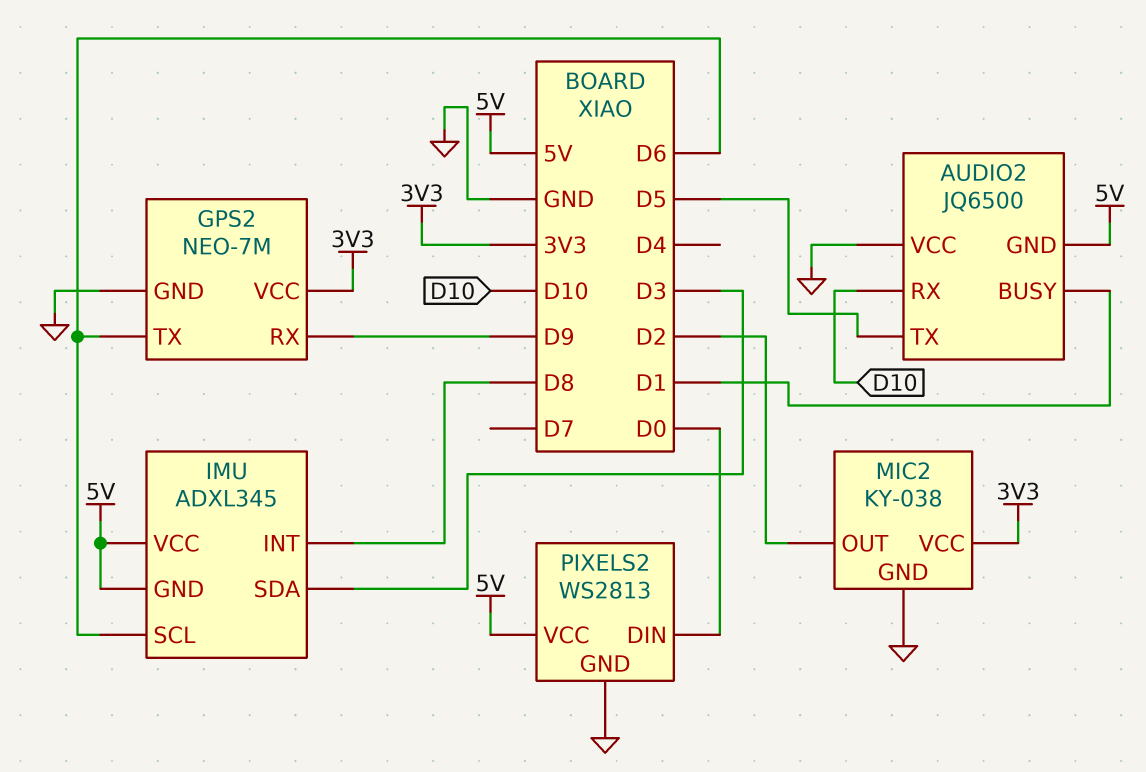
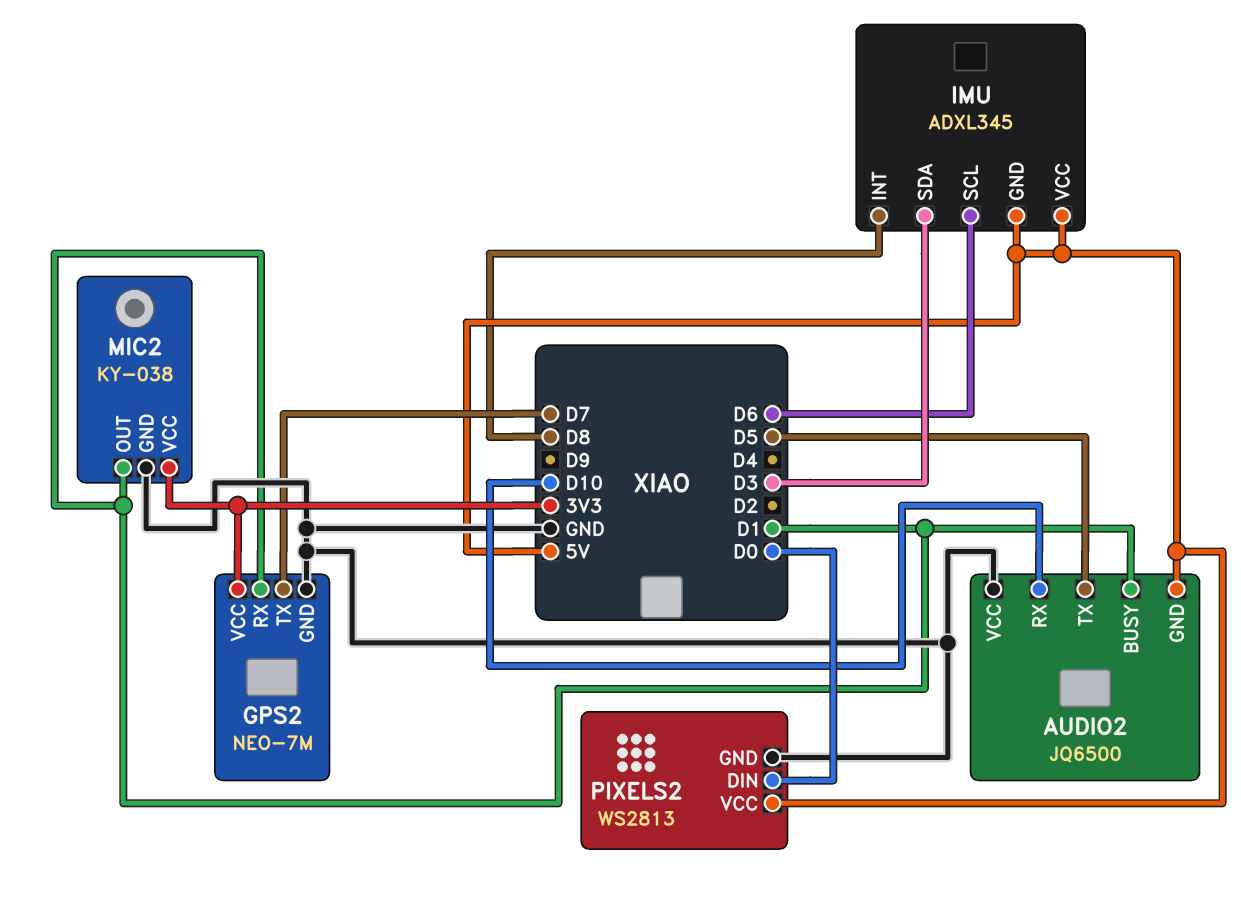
GPS2 pin RX: D9 -> D1
GPS2 pin TX: D6 -> D7
MIC2 pin OUT: D2 -> D1

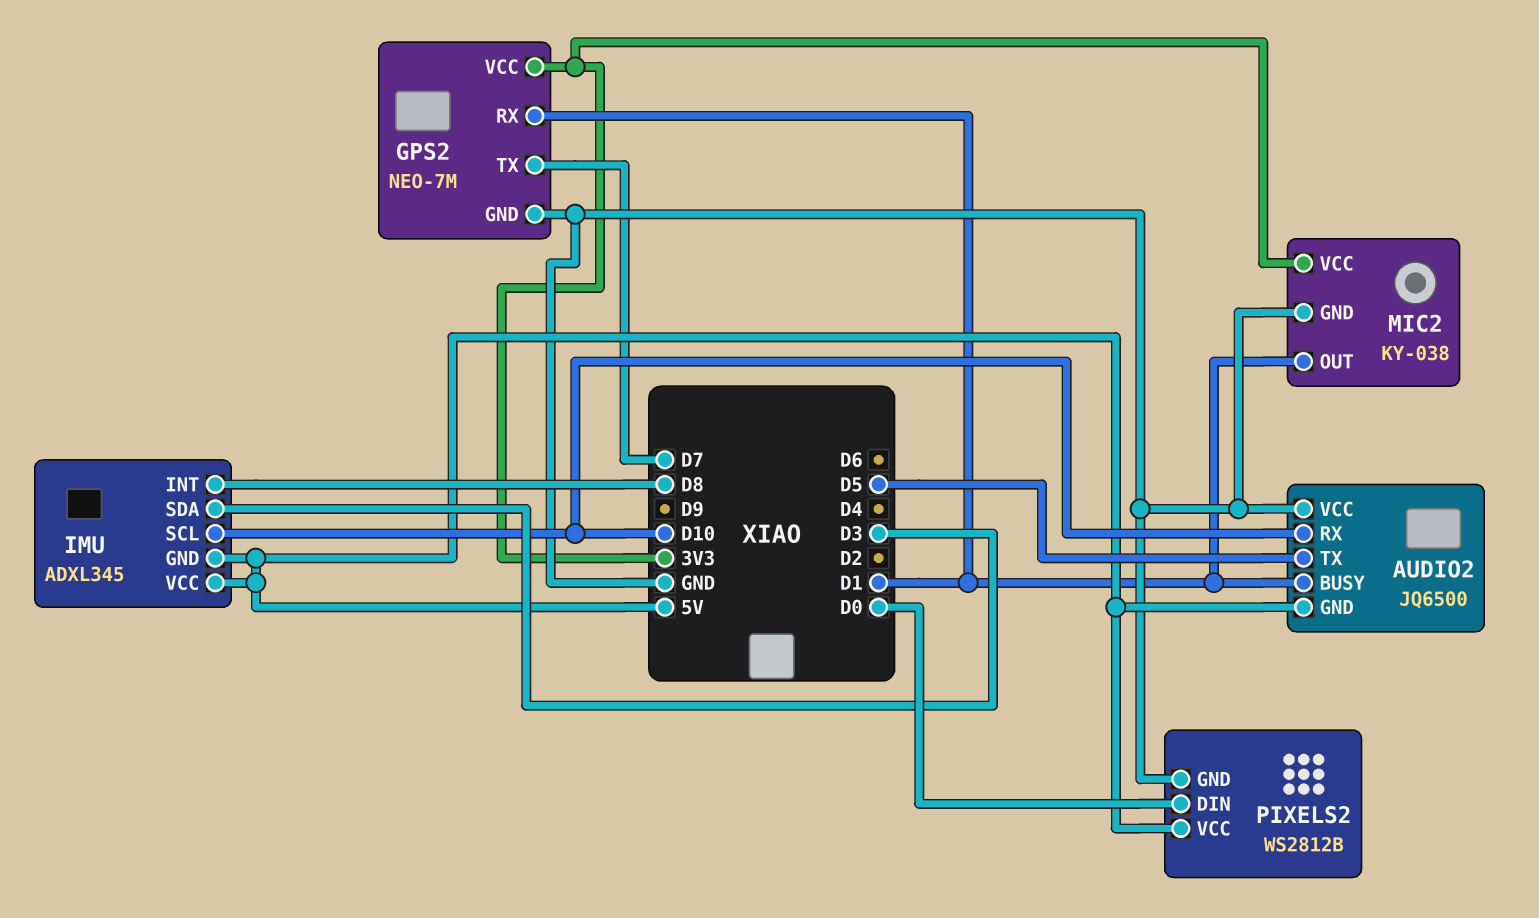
IMU pin SCL: D6 -> D10
PIXELS2: WS2813 -> WS2812B

